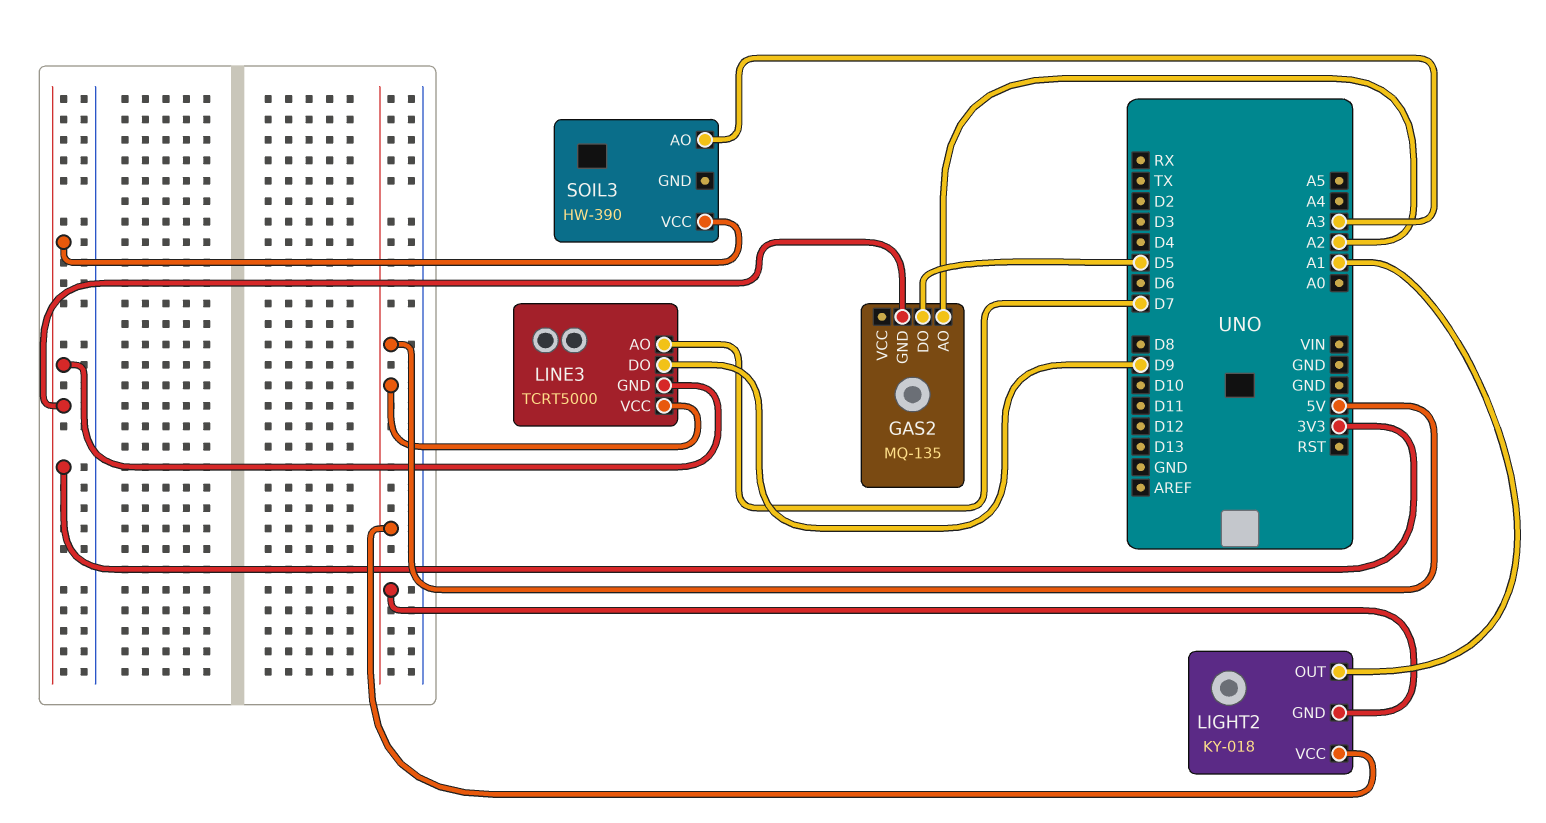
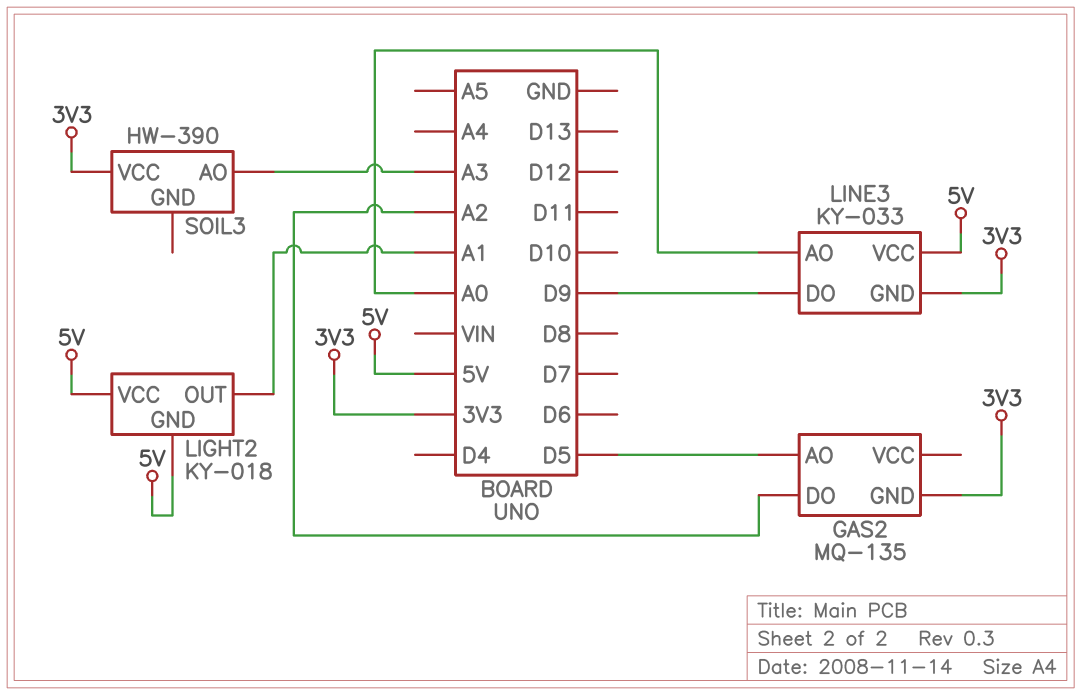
GAS2 pin AO: A2 -> D5
GAS2 pin DO: D5 -> A2
LINE3: TCRT5000 -> KY-033
LINE3 pin AO: D7 -> A0

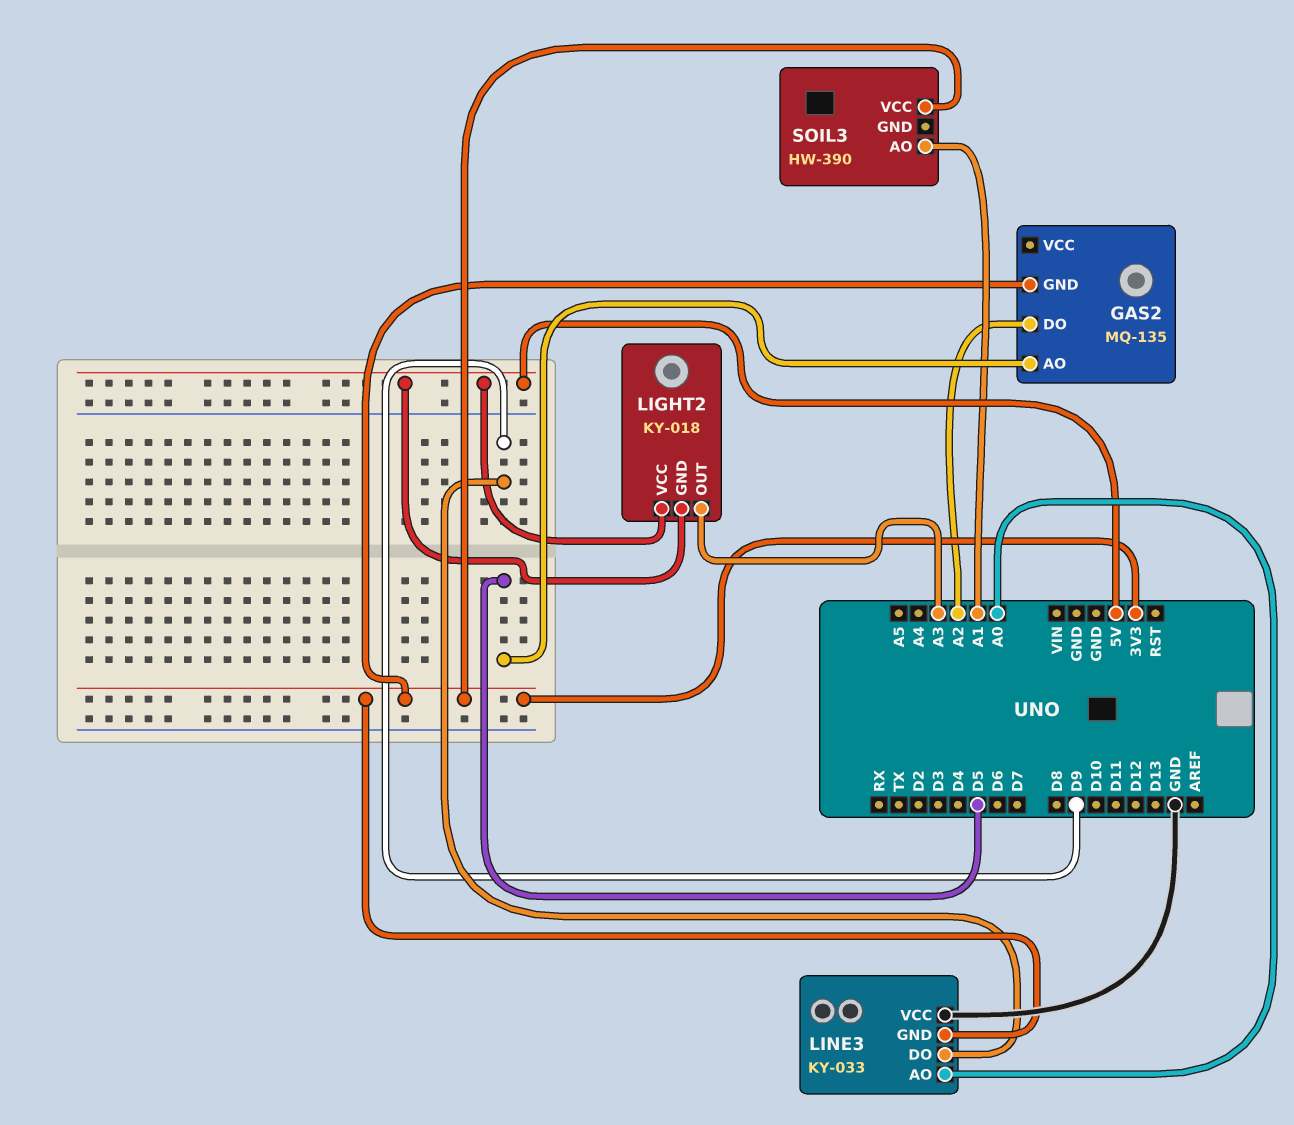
LIGHT2 pin OUT: A1 -> A3
LINE3 pin VCC: 5V -> GND
SOIL3 pin AO: A3 -> A1

